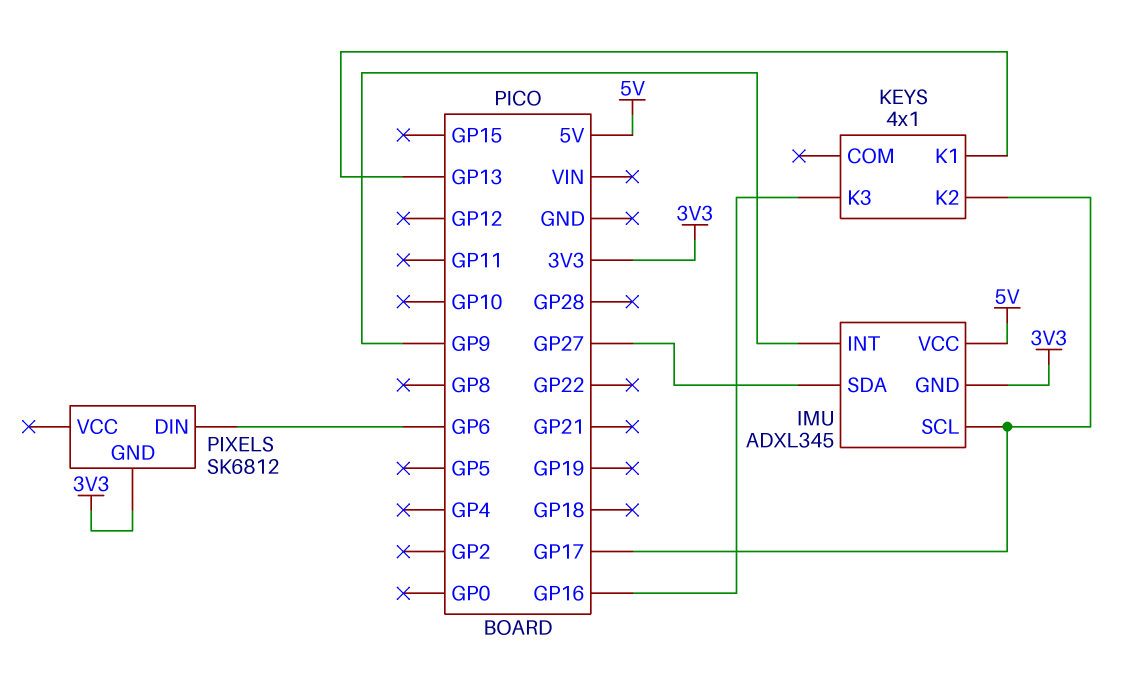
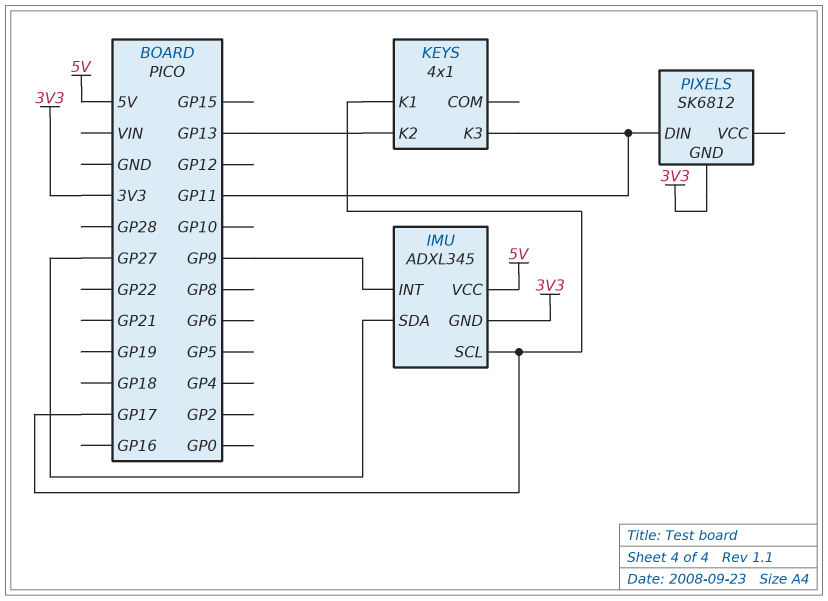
KEYS pin K1: GP13 -> GP17
KEYS pin K2: GP17 -> GP13
KEYS pin K3: GP16 -> GP11
PIXELS pin DIN: GP6 -> GP11

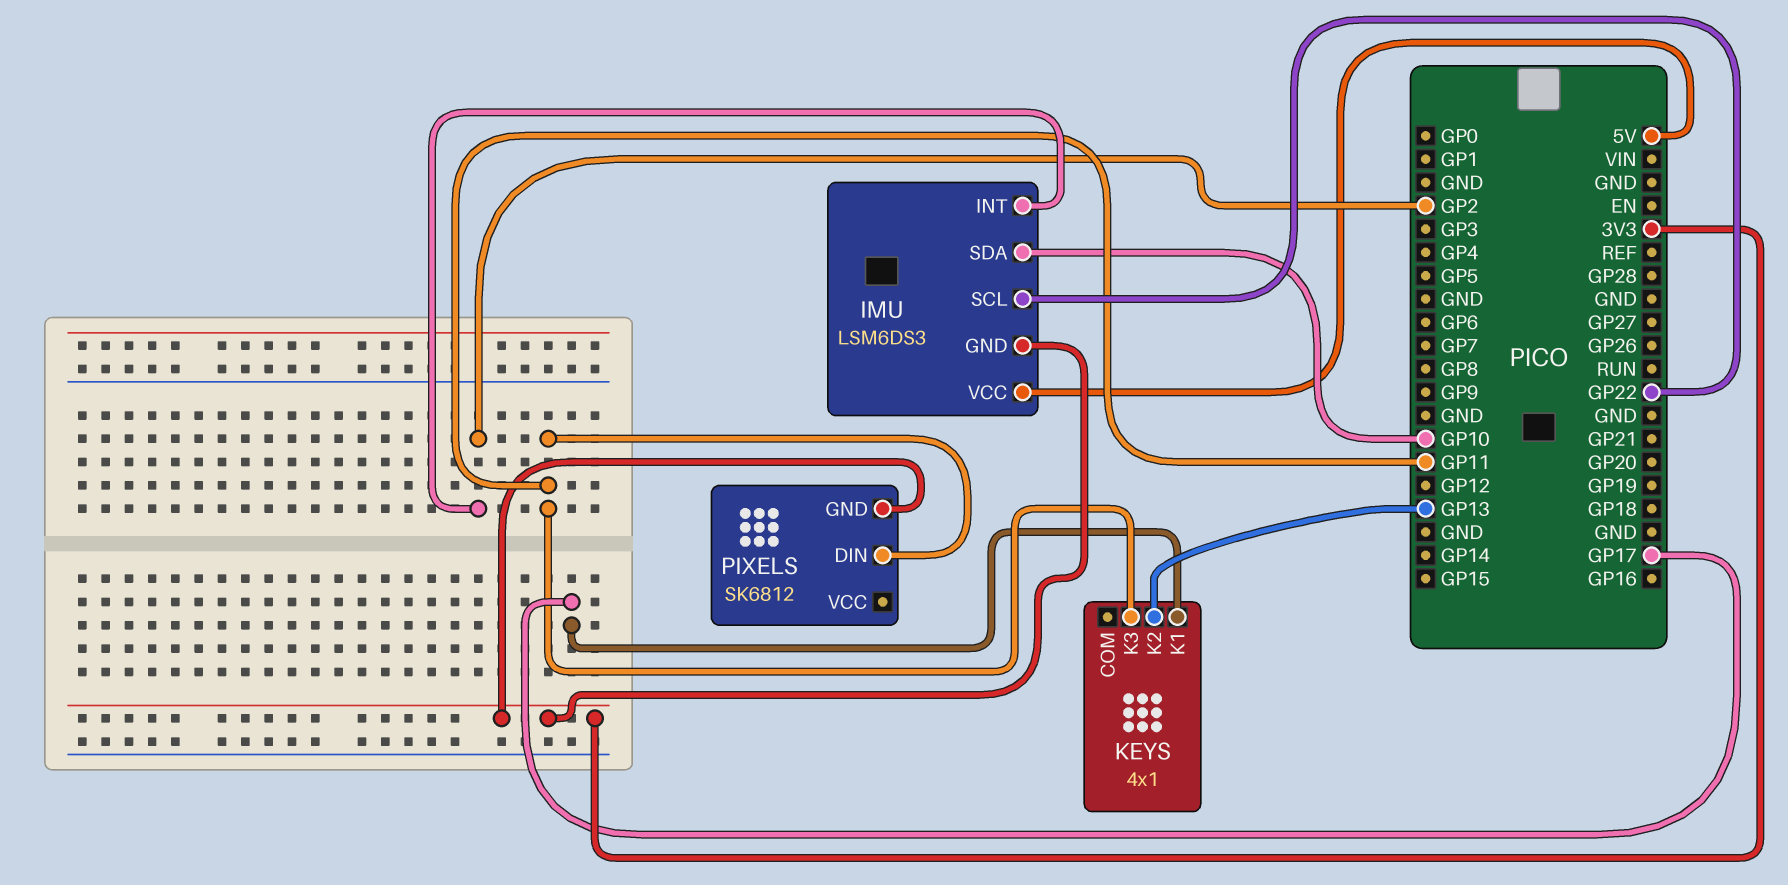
IMU: ADXL345 -> LSM6DS3
IMU pin INT: GP9 -> GP2
IMU pin SCL: GP17 -> GP22
IMU pin SDA: GP27 -> GP10

